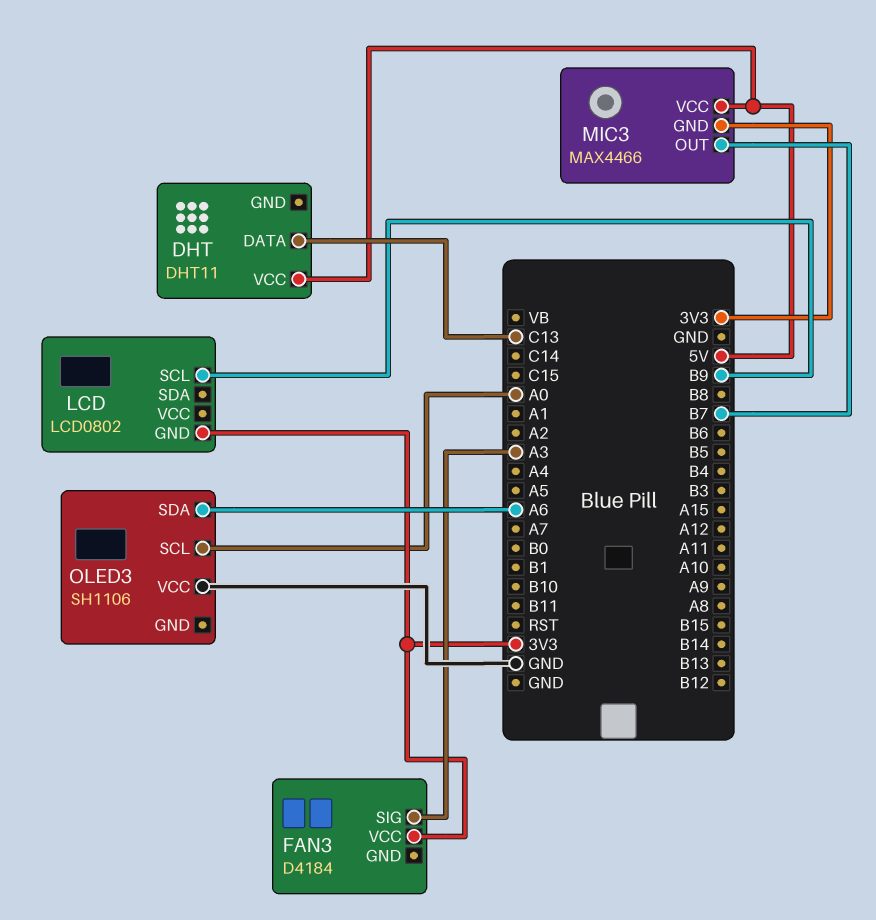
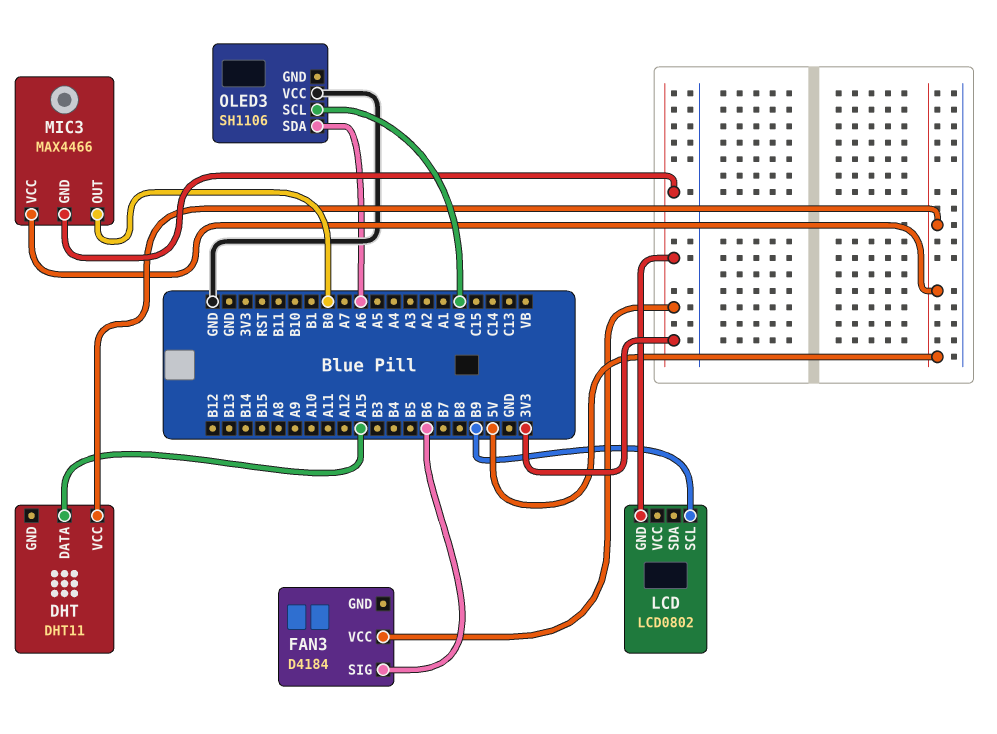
DHT pin DATA: C13 -> A15
FAN3 pin SIG: A3 -> B6
MIC3 pin OUT: B7 -> B0

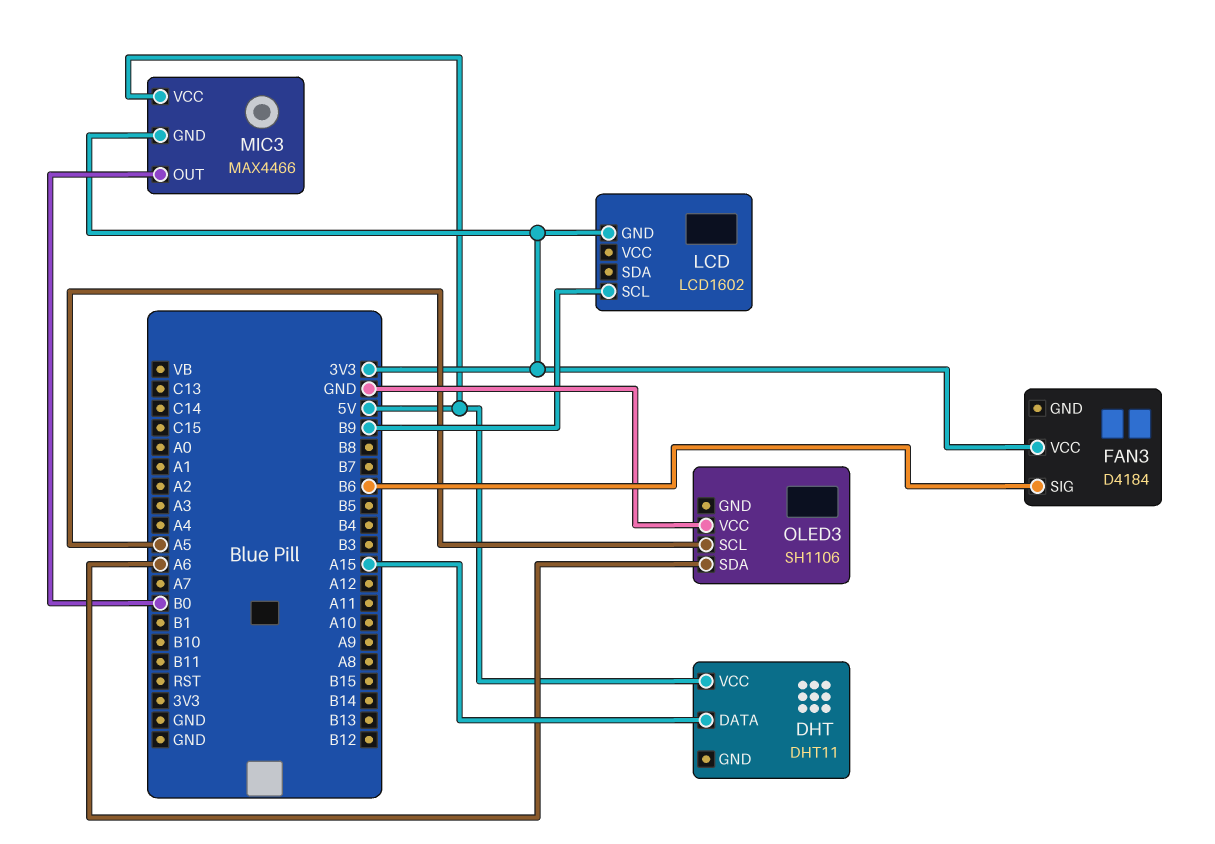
LCD: LCD0802 -> LCD1602
OLED3 pin SCL: A0 -> A5

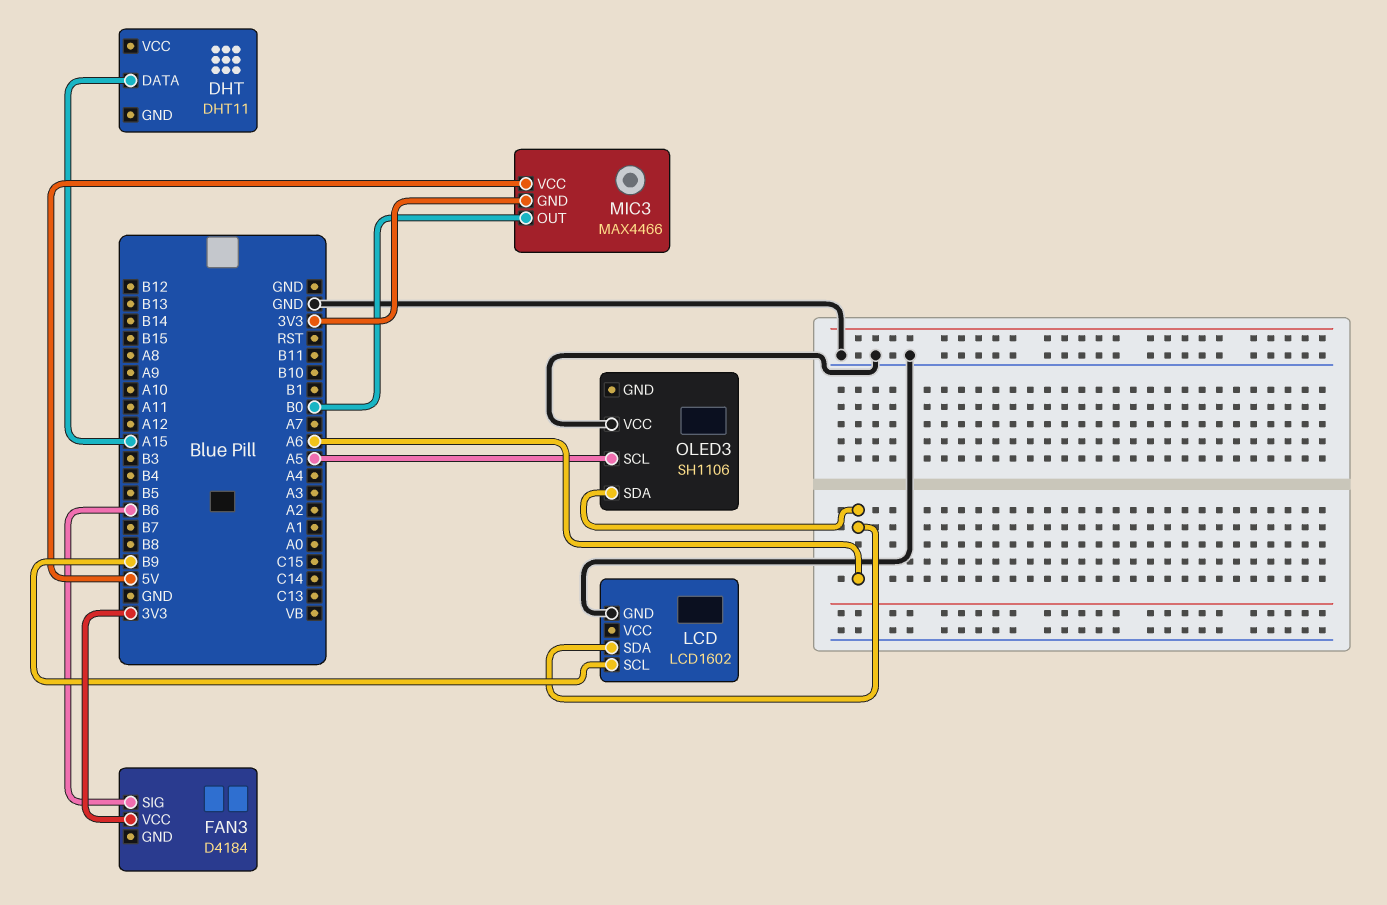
DHT pin VCC: 5V -> none
LCD pin GND: 3V3 -> GND
LCD pin SDA: none -> A6

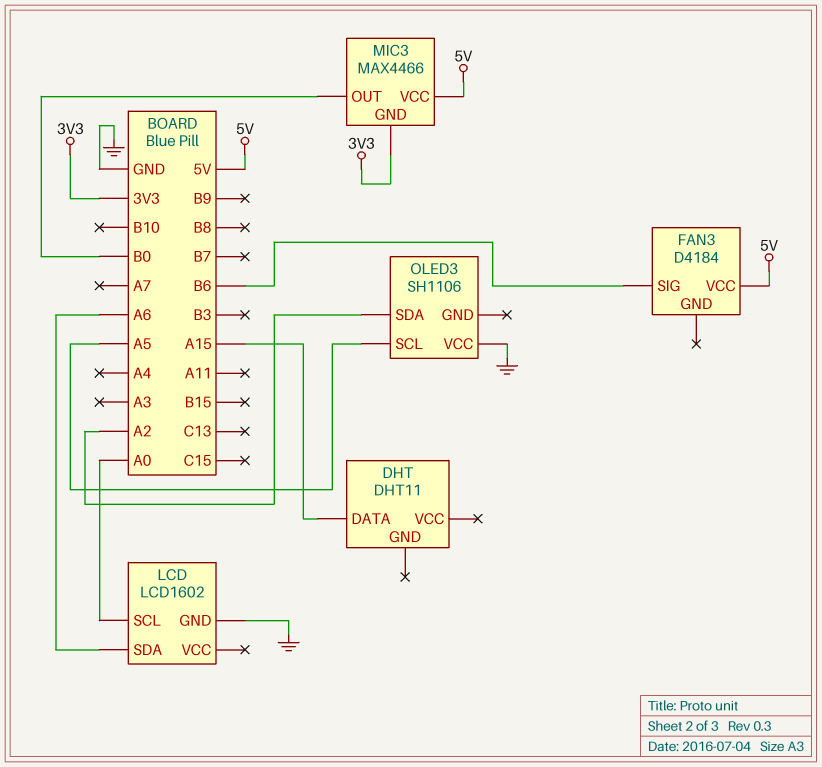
FAN3 pin VCC: 3V3 -> 5V
LCD pin SCL: B9 -> A0
OLED3 pin SDA: A6 -> A2

